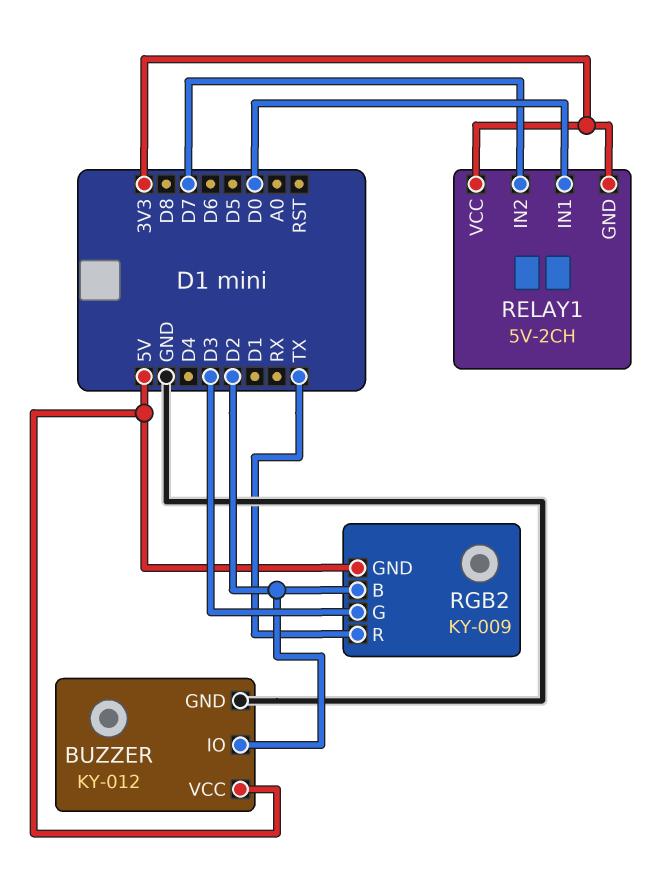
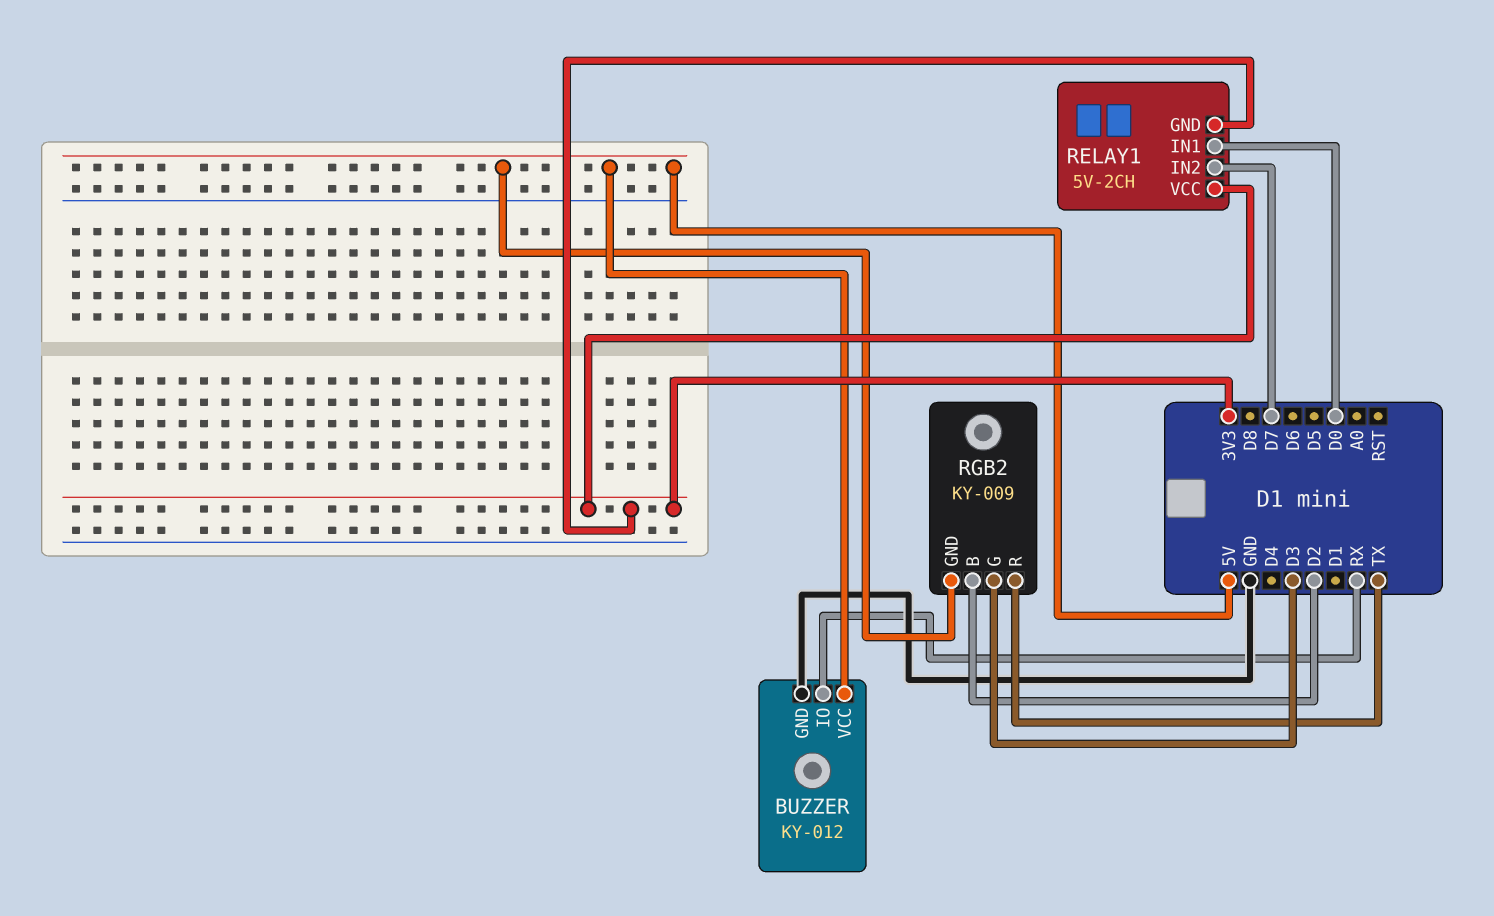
BUZZER pin IO: D2 -> RX

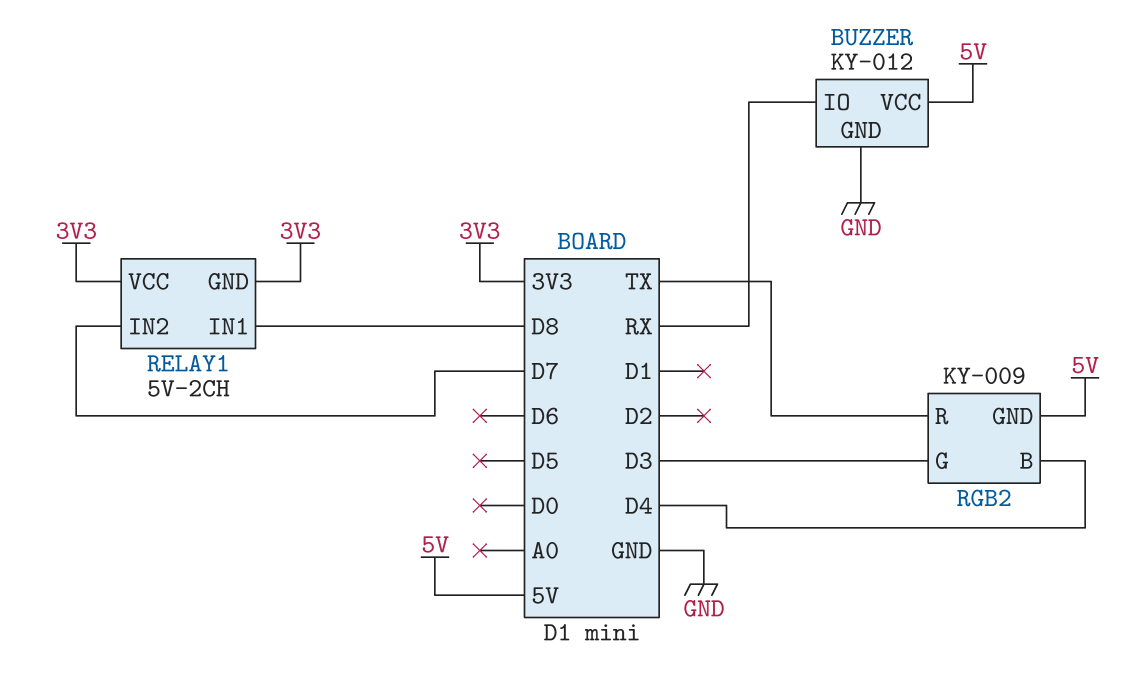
RELAY1 pin IN1: D0 -> D8
RGB2 pin B: D2 -> D4

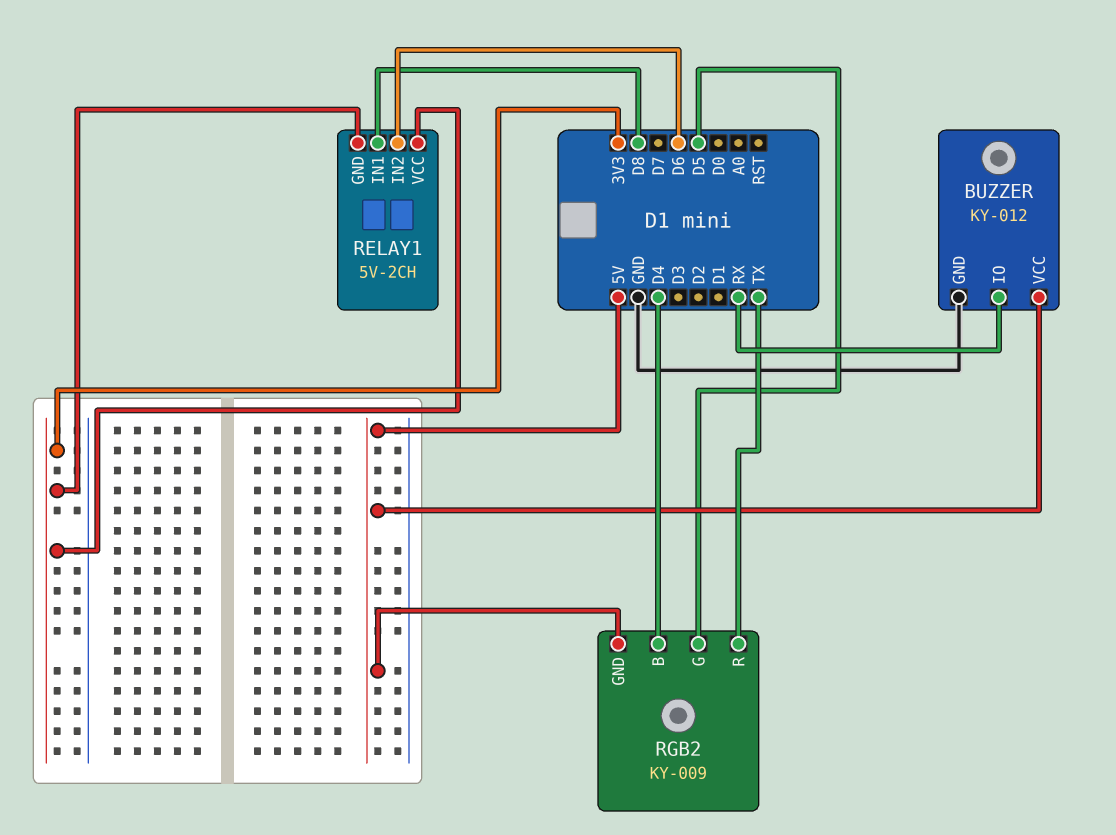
RELAY1 pin IN2: D7 -> D6
RGB2 pin G: D3 -> D5

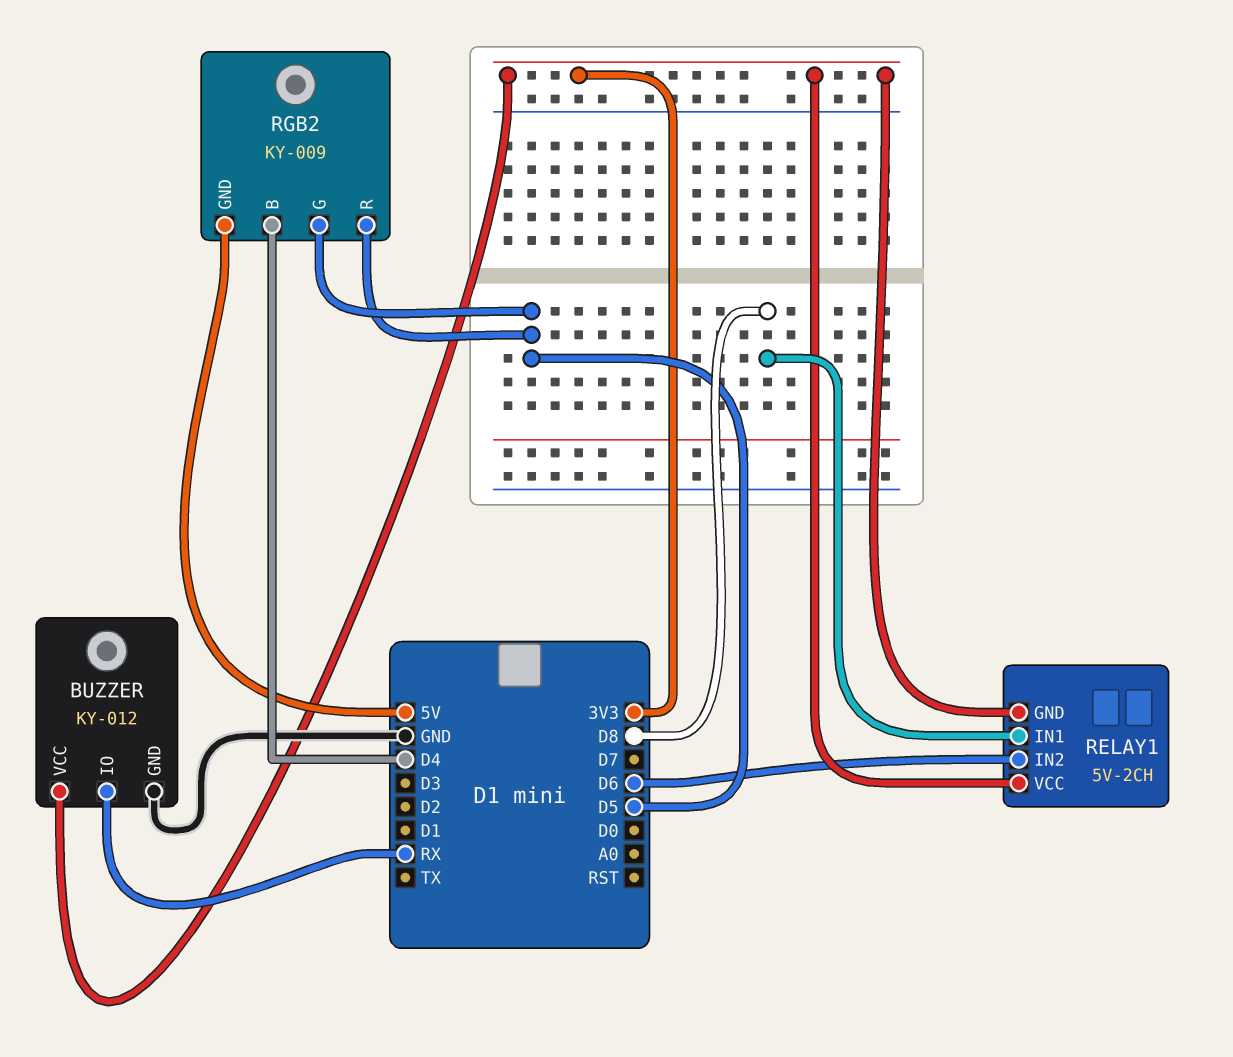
BUZZER pin VCC: 5V -> 3V3
RGB2 pin R: TX -> D5

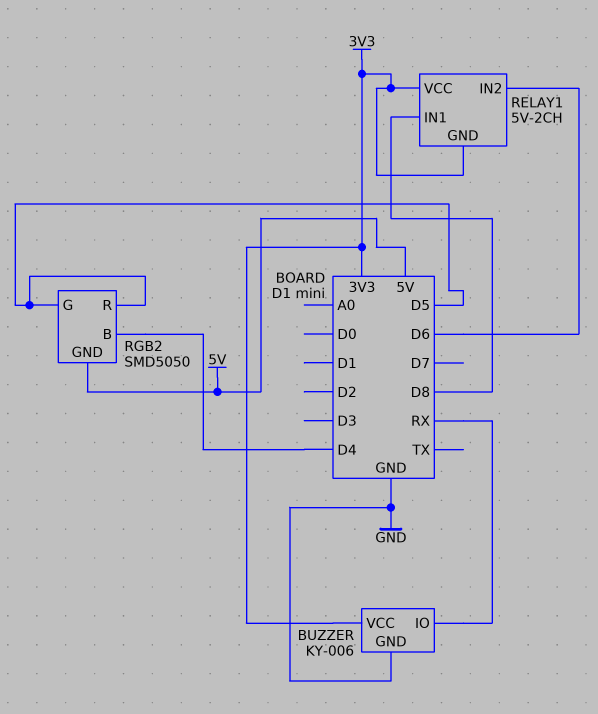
BUZZER: KY-012 -> KY-006
RGB2: KY-009 -> SMD5050

